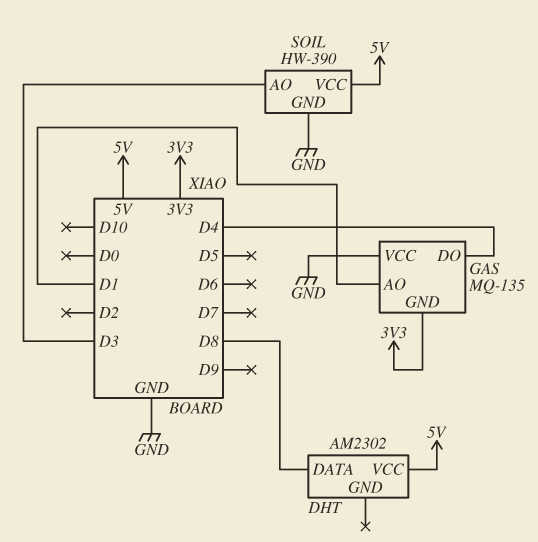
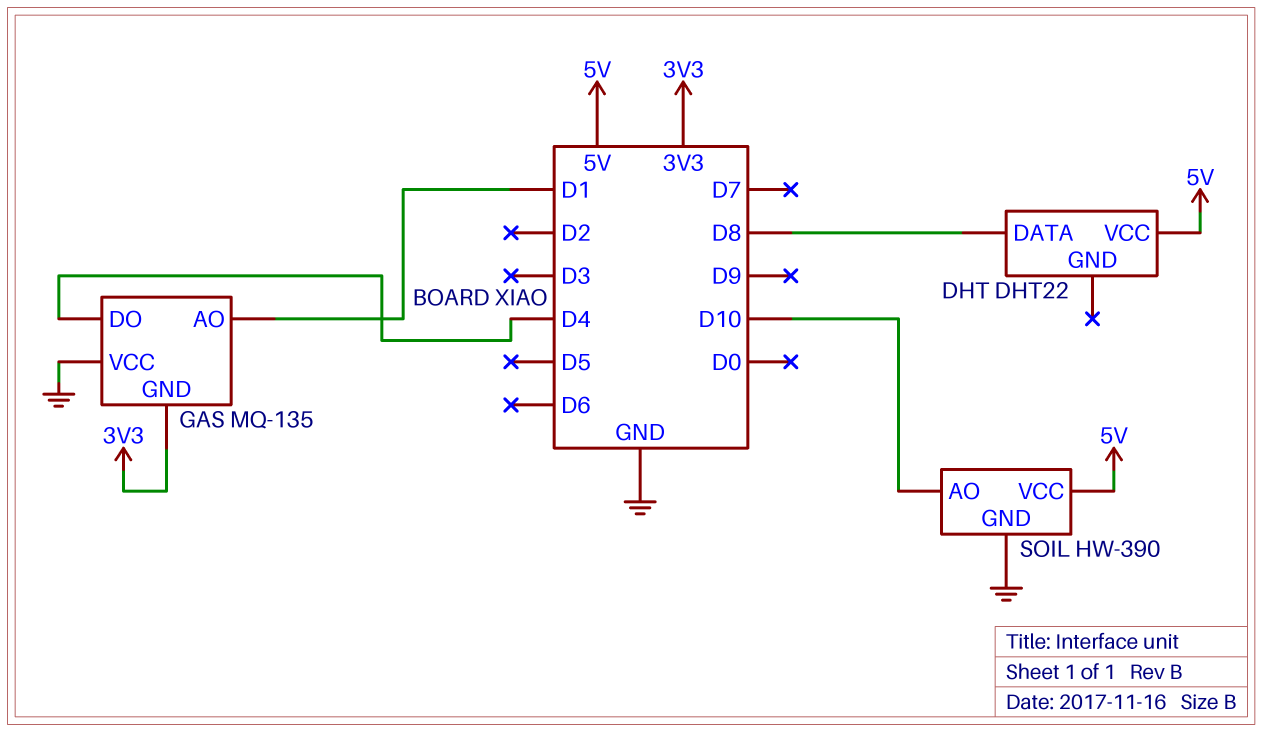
DHT: AM2302 -> DHT22
SOIL pin AO: D3 -> D10

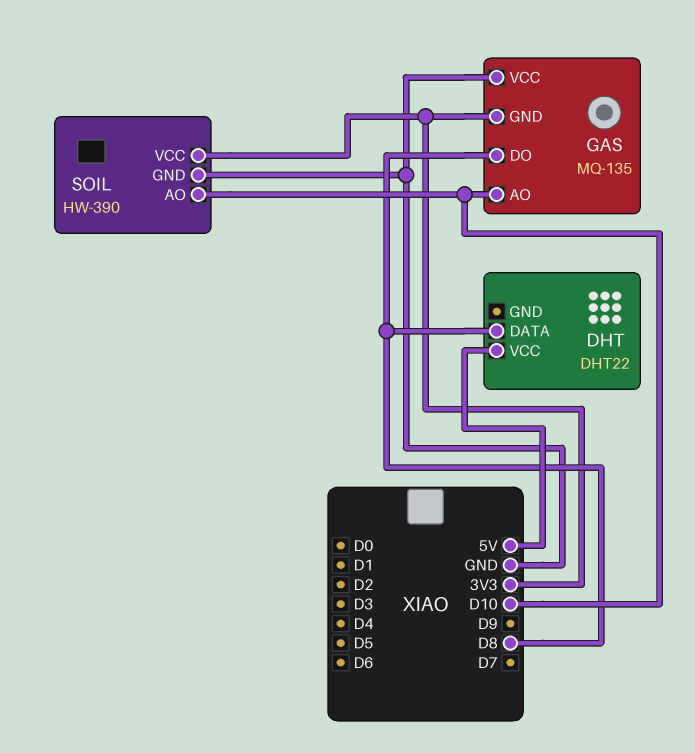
GAS pin AO: D1 -> D10
GAS pin DO: D4 -> D8
SOIL pin VCC: 5V -> 3V3

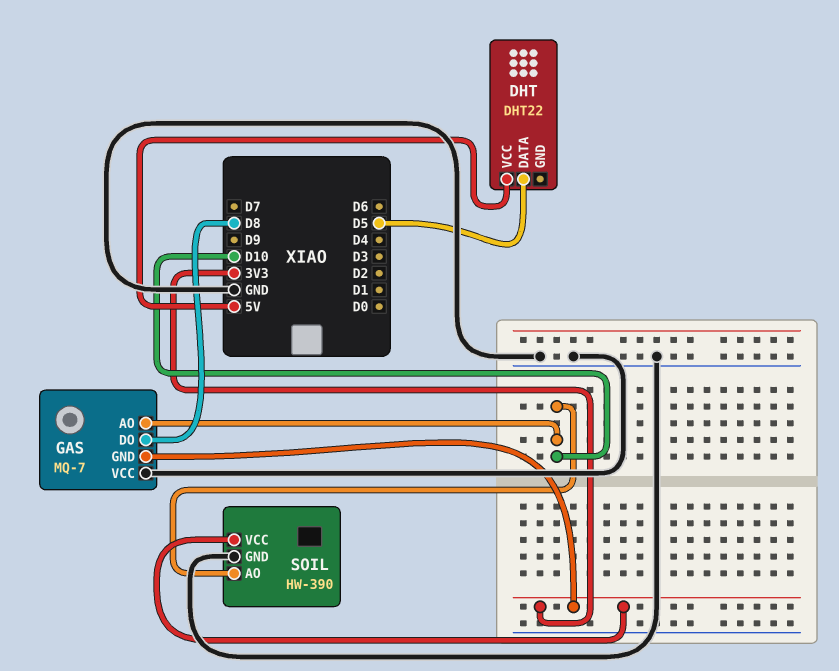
DHT pin DATA: D8 -> D5
GAS: MQ-135 -> MQ-7

